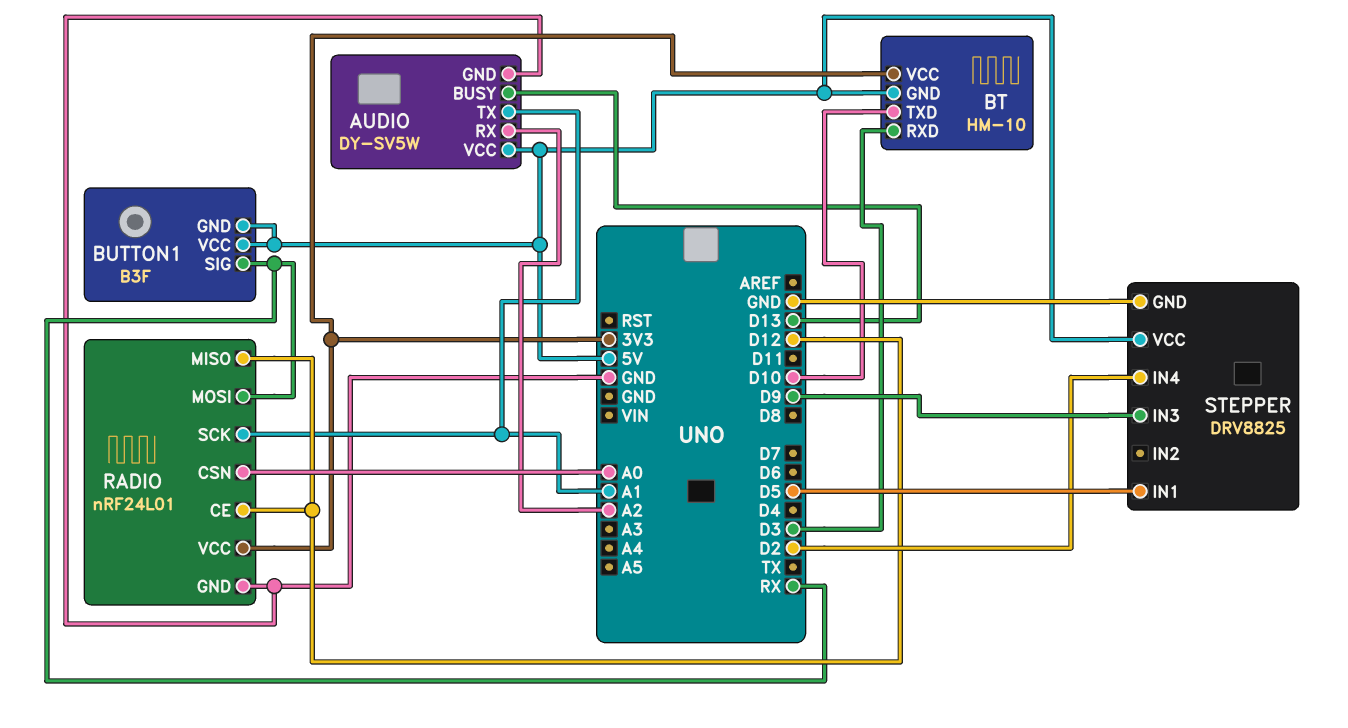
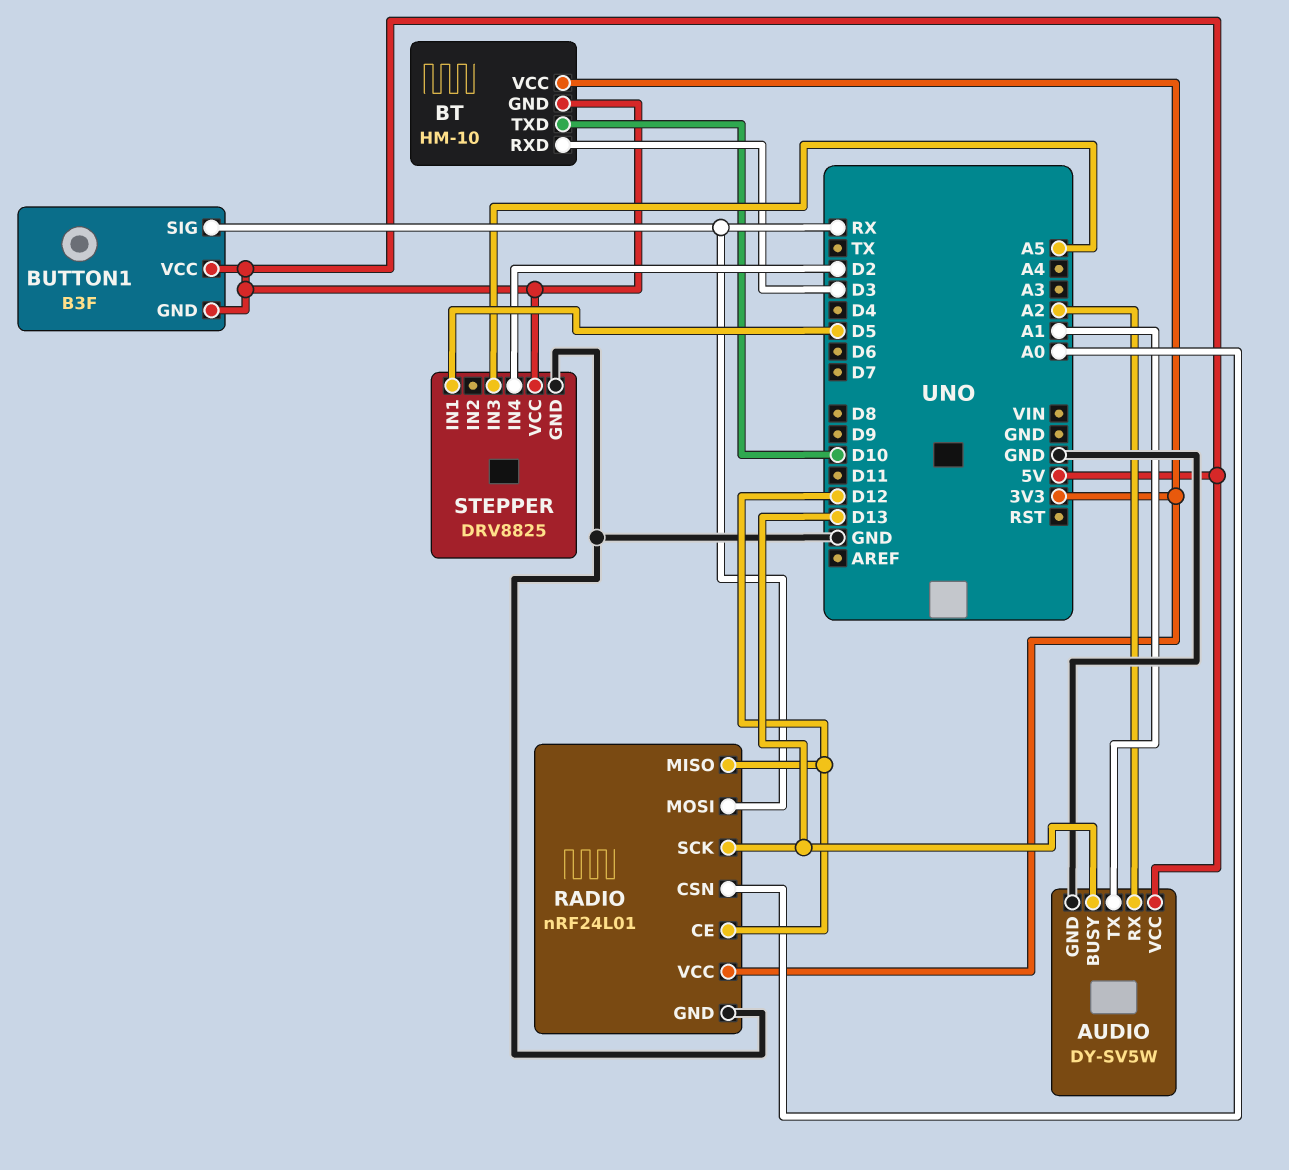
RADIO pin SCK: A1 -> D13
STEPPER pin IN3: D9 -> A5

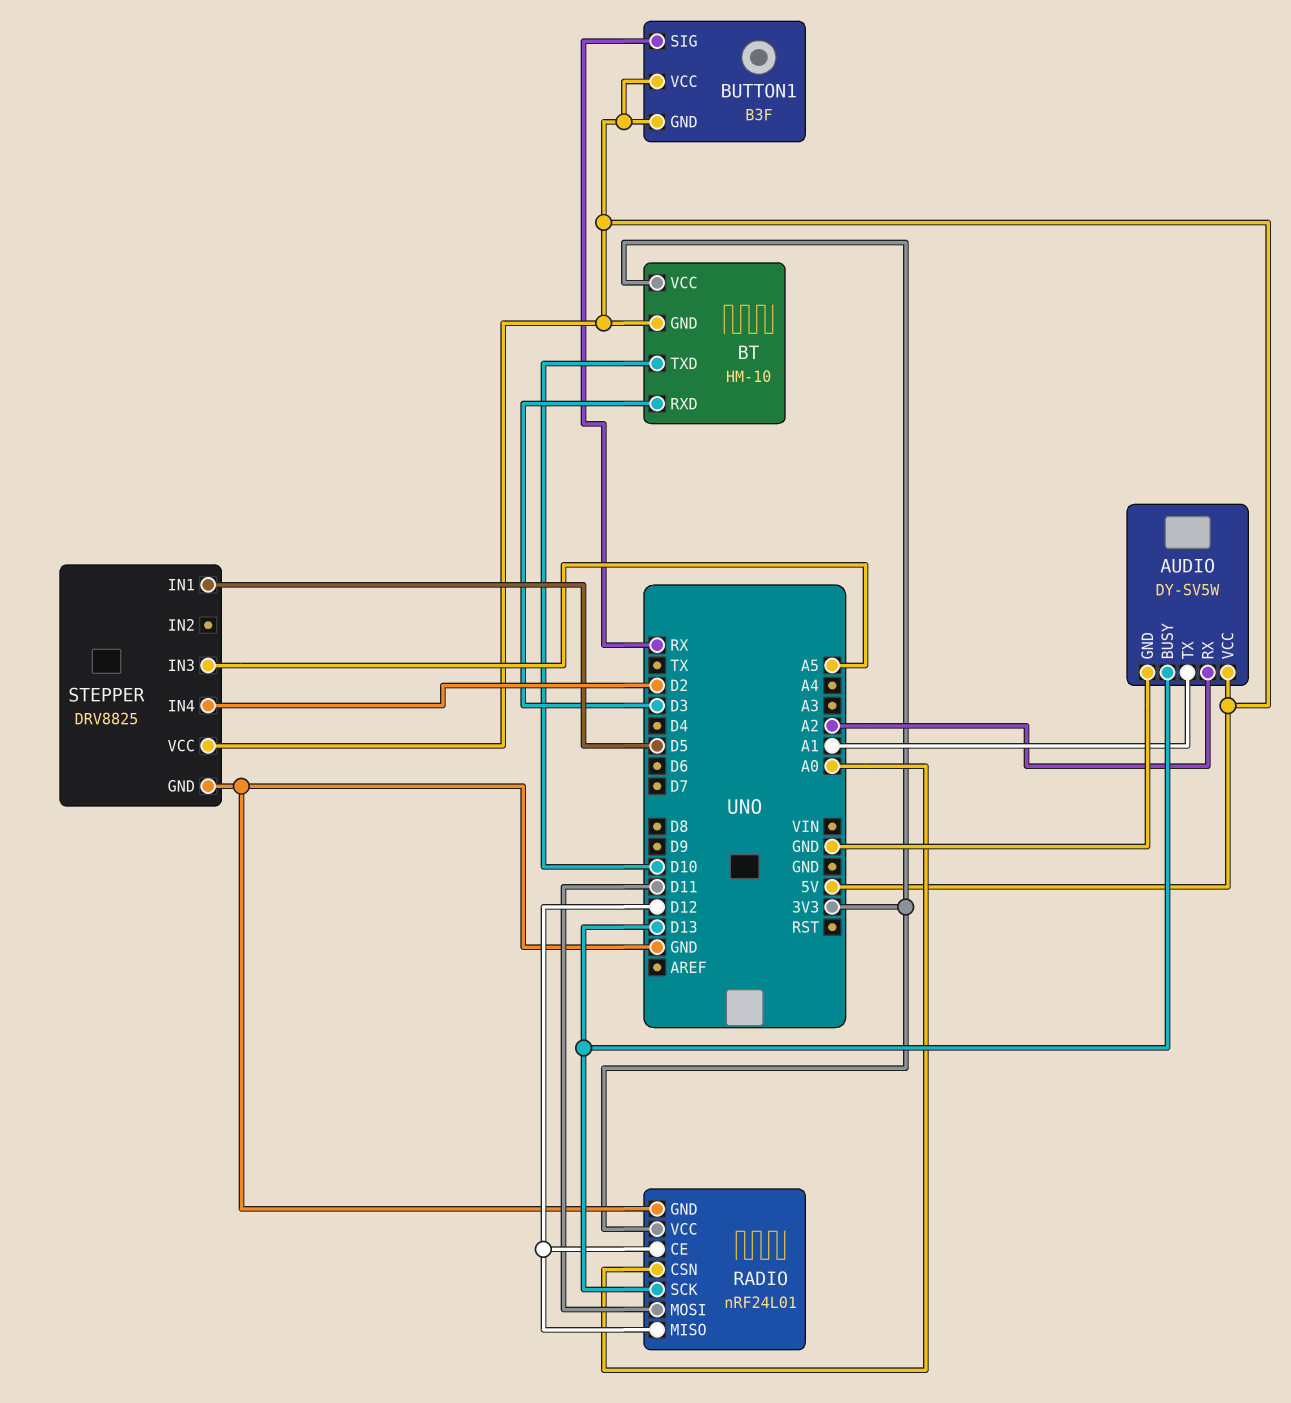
RADIO pin MOSI: RX -> D11

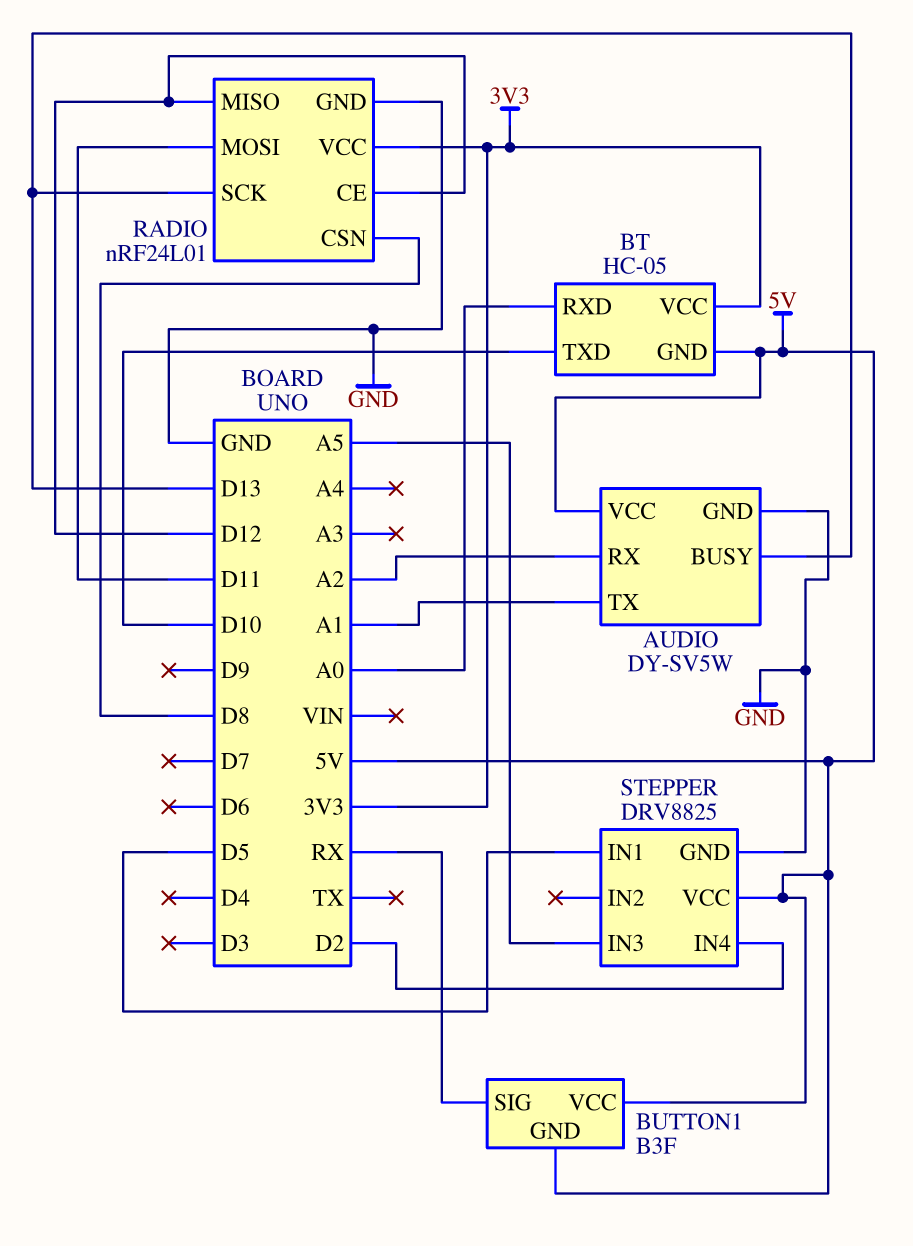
BT: HM-10 -> HC-05
BT pin RXD: D3 -> A0
RADIO pin CSN: A0 -> D8

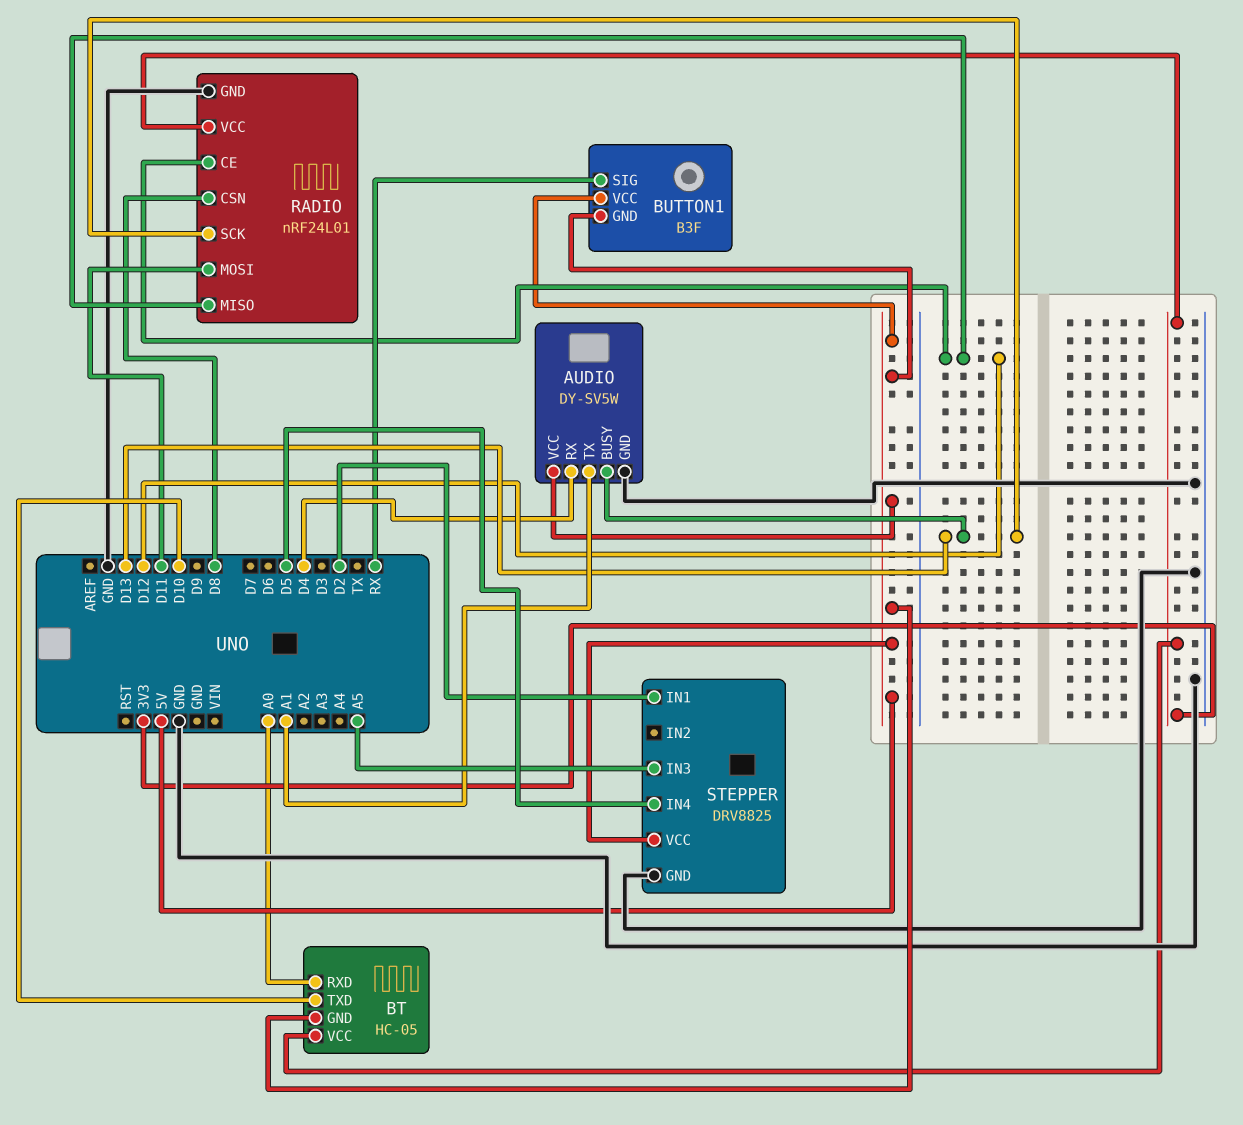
AUDIO pin RX: A2 -> D4
STEPPER pin IN1: D5 -> D2
STEPPER pin IN4: D2 -> D5

